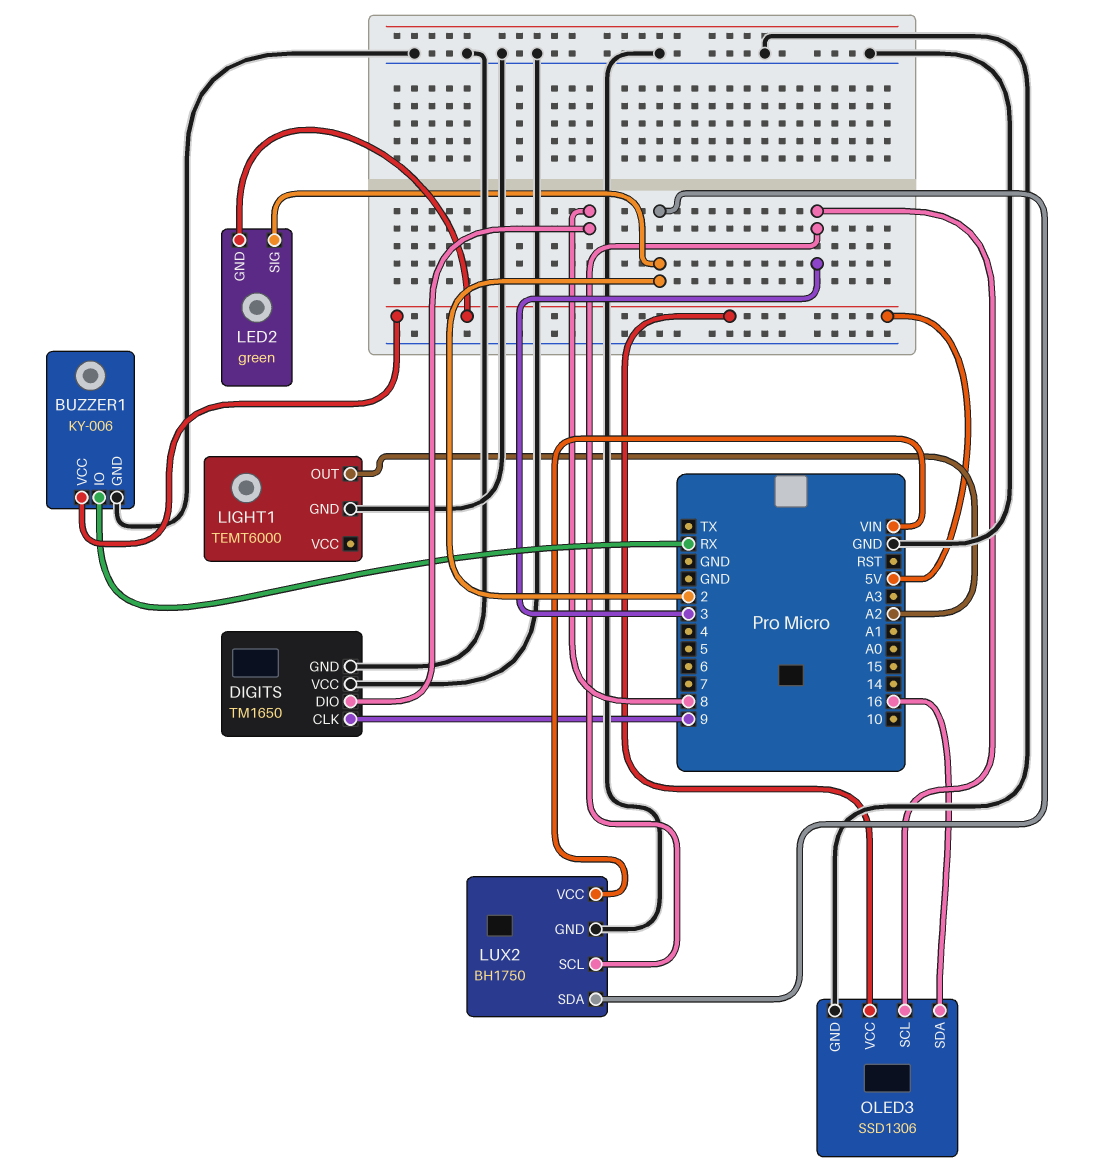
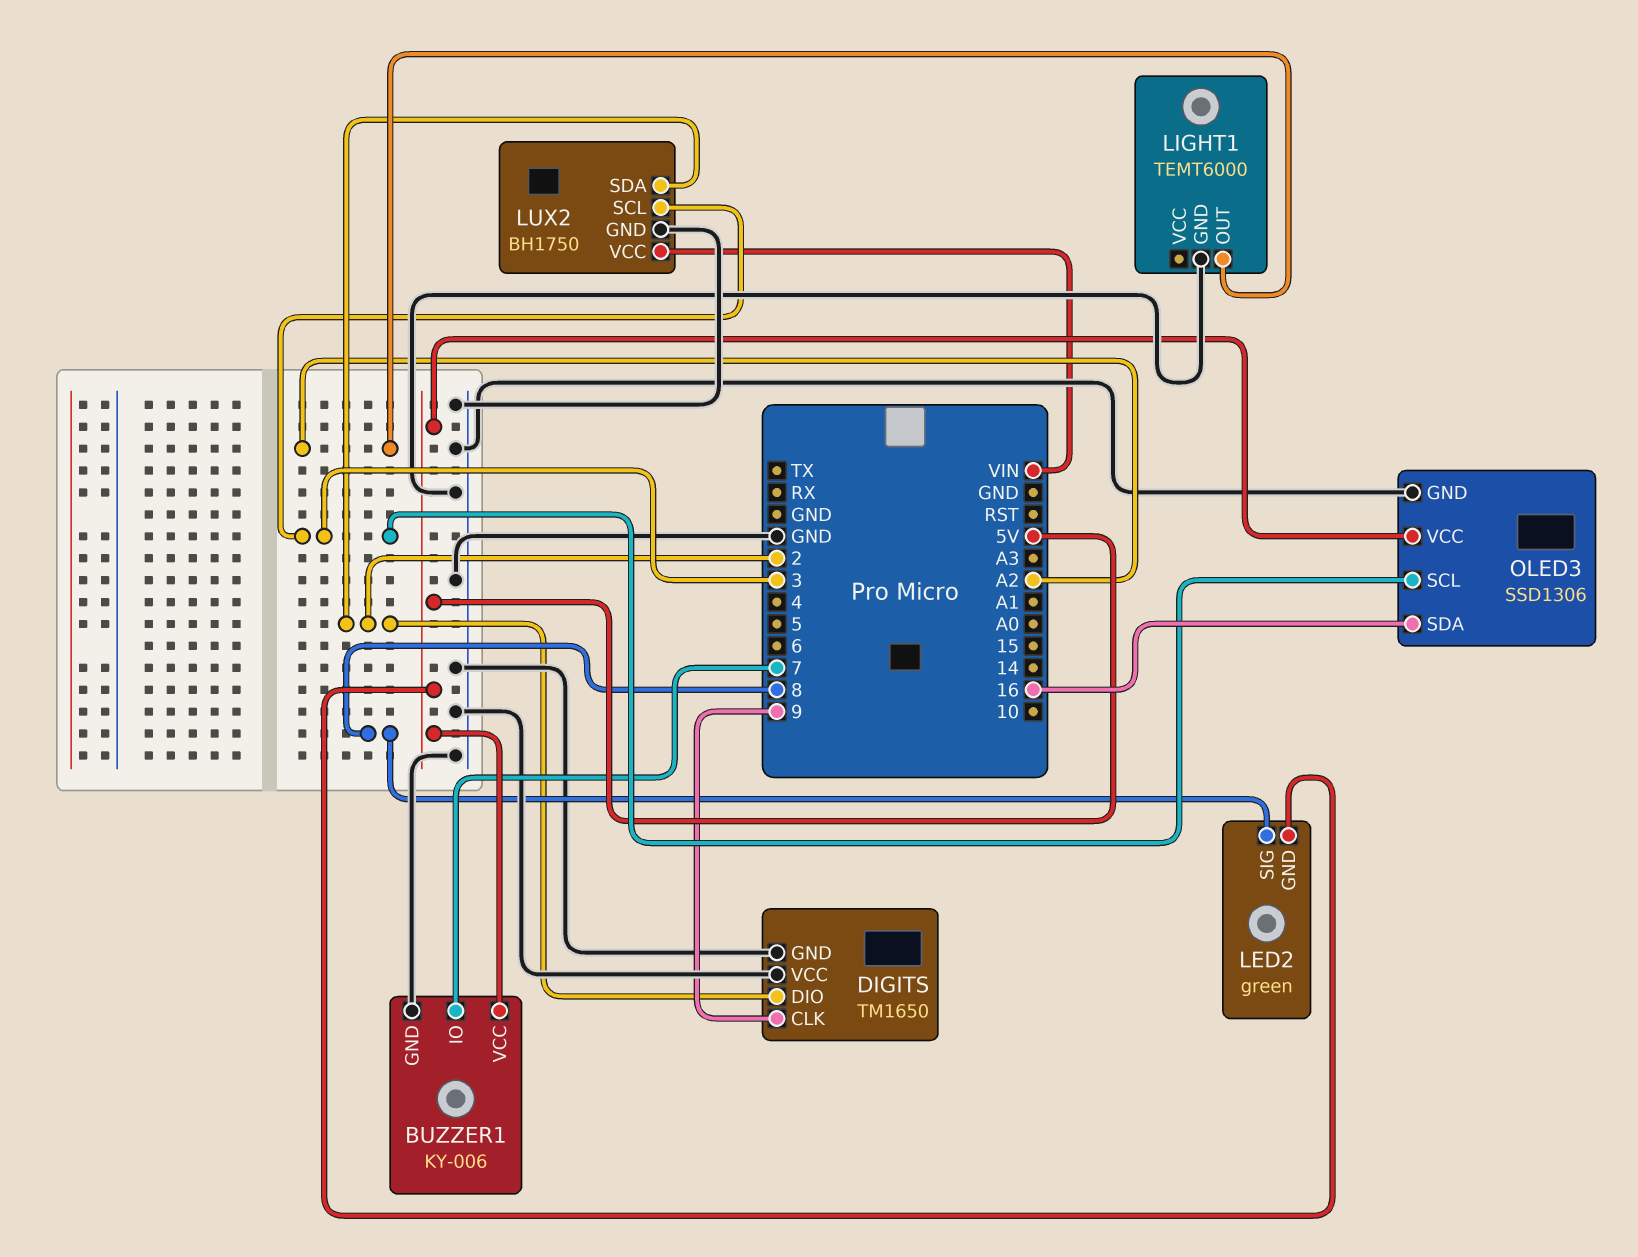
BUZZER1 pin IO: RX -> 7
DIGITS pin DIO: 8 -> 2
LED2 pin SIG: 2 -> 8

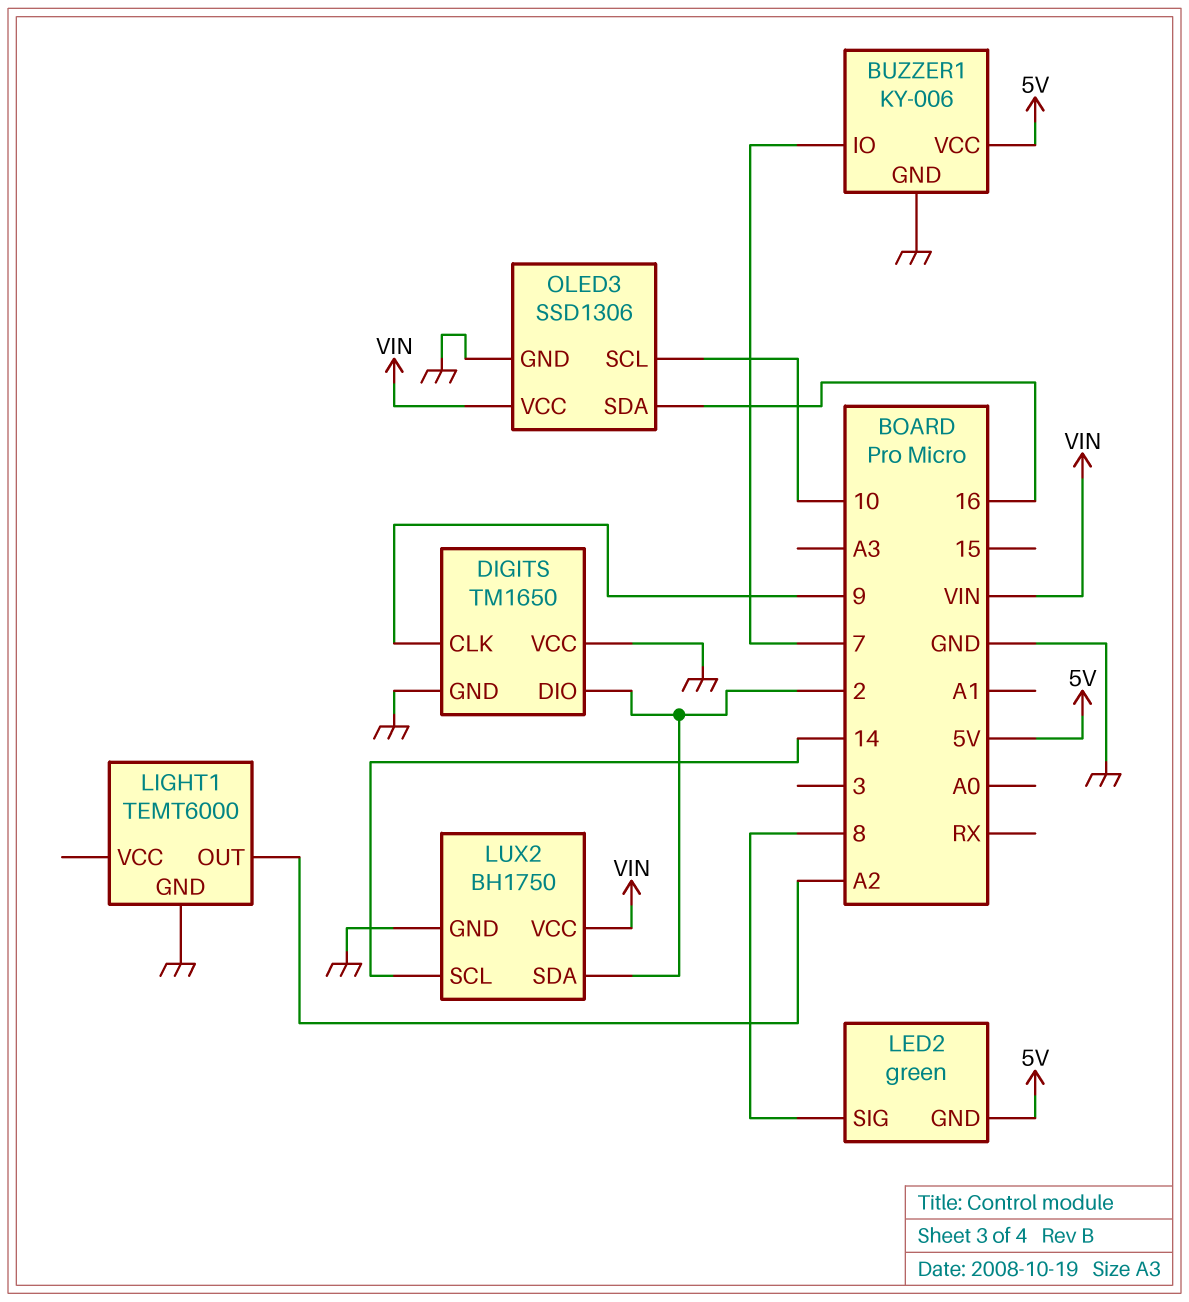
LUX2 pin SCL: 3 -> 14
OLED3 pin SCL: 3 -> 10
OLED3 pin VCC: 5V -> VIN

